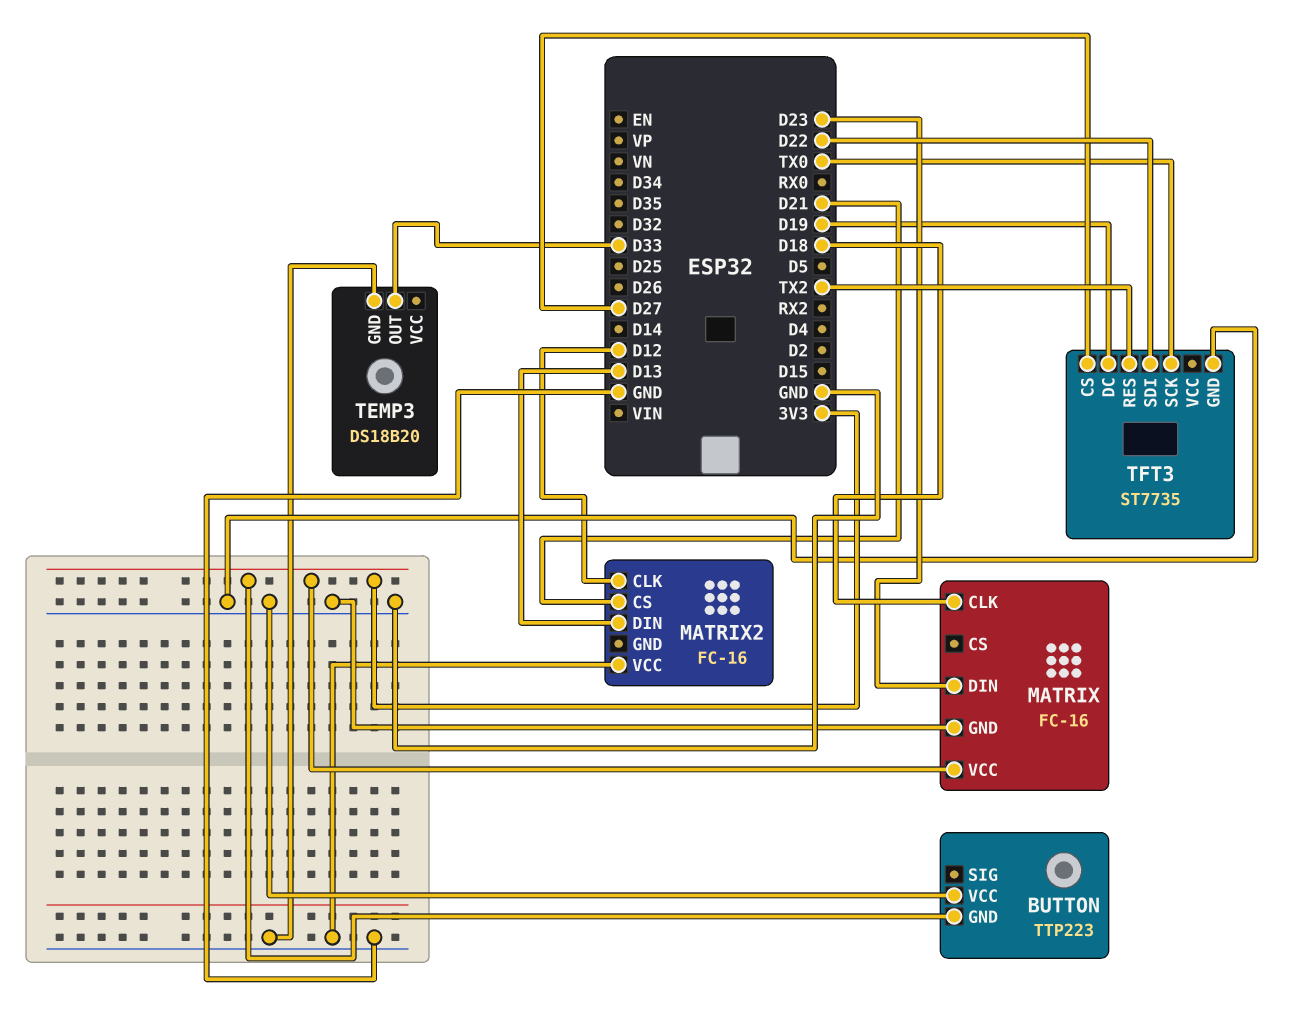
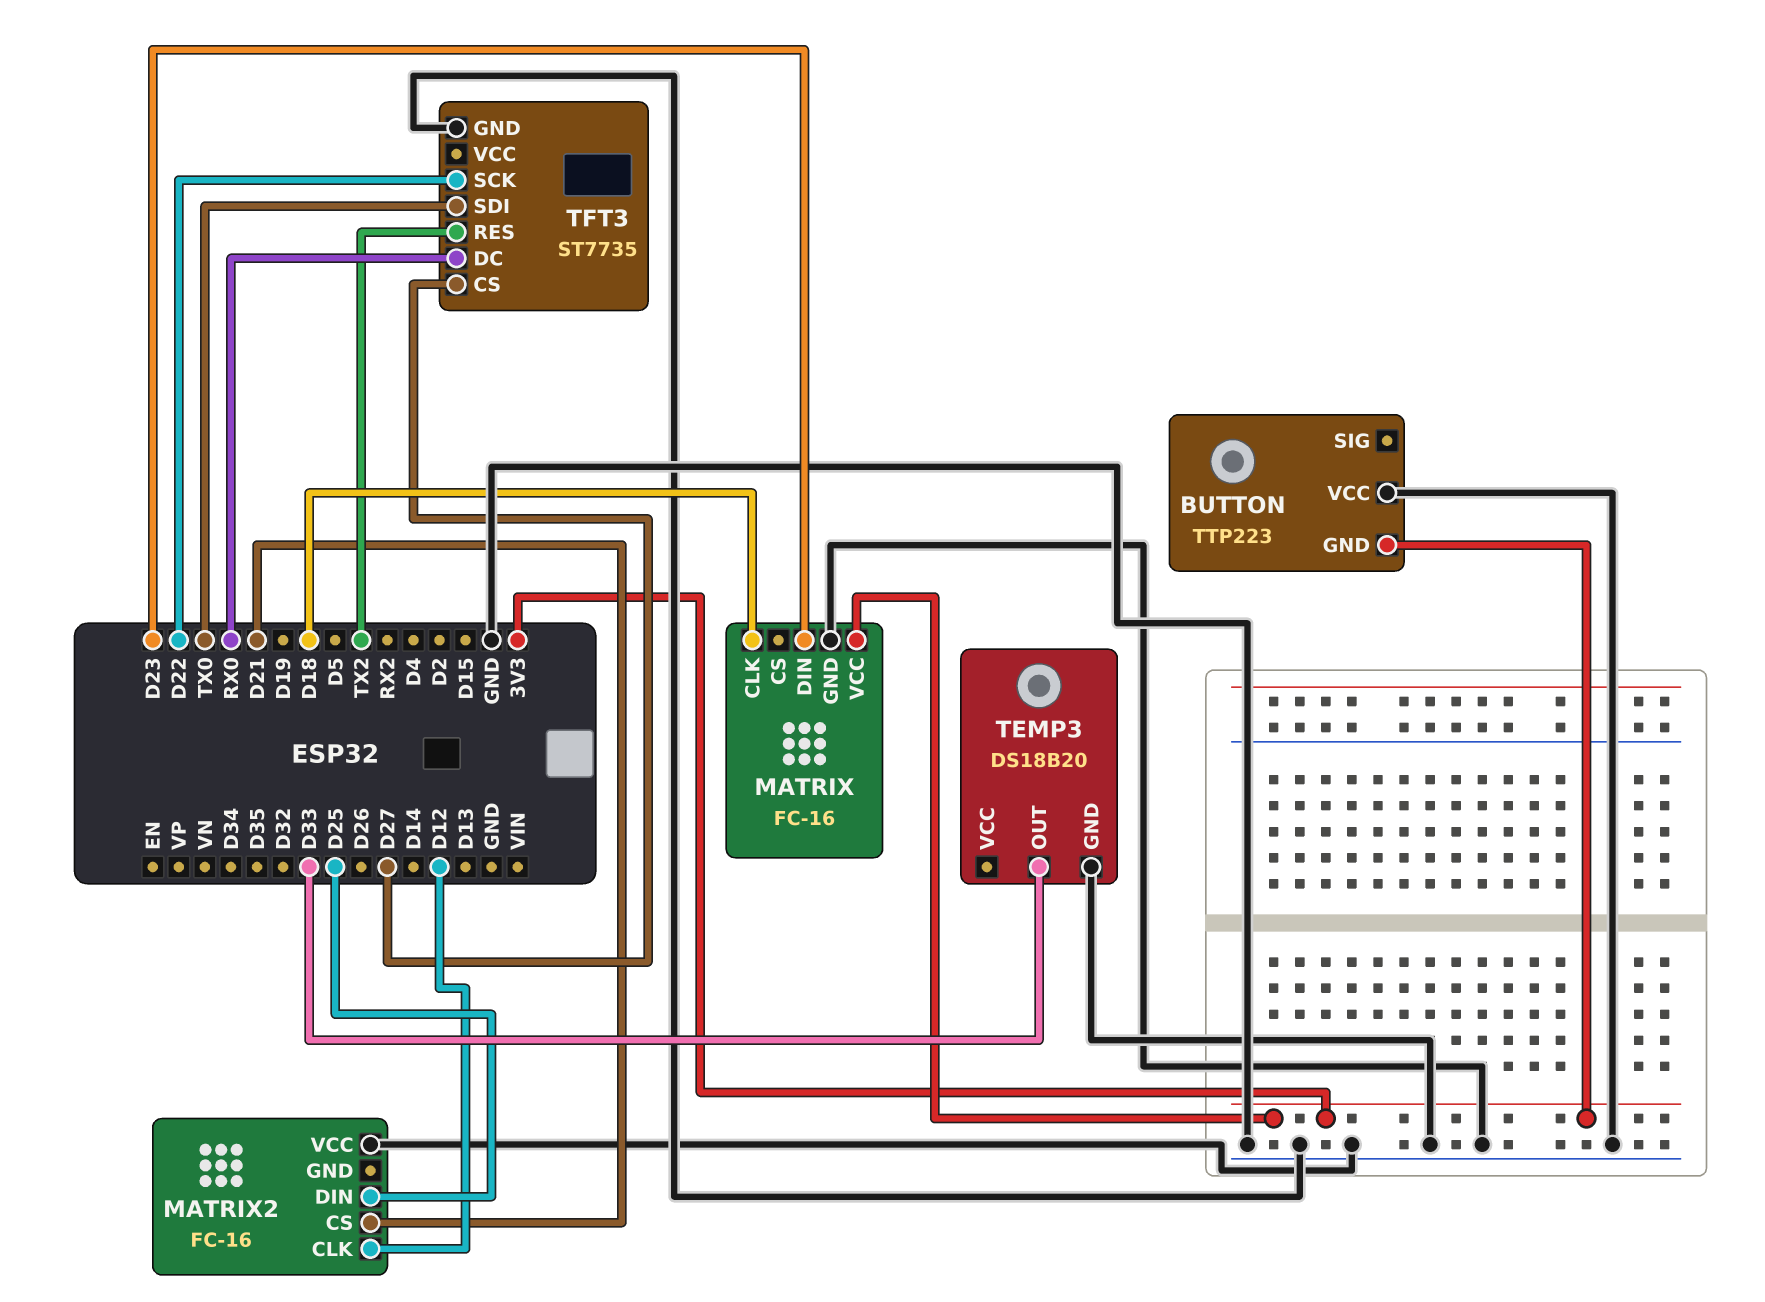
MATRIX2 pin DIN: D13 -> D25
TFT3 pin DC: D19 -> RX0
TFT3 pin SCK: TX0 -> D22
TFT3 pin SDI: D22 -> TX0

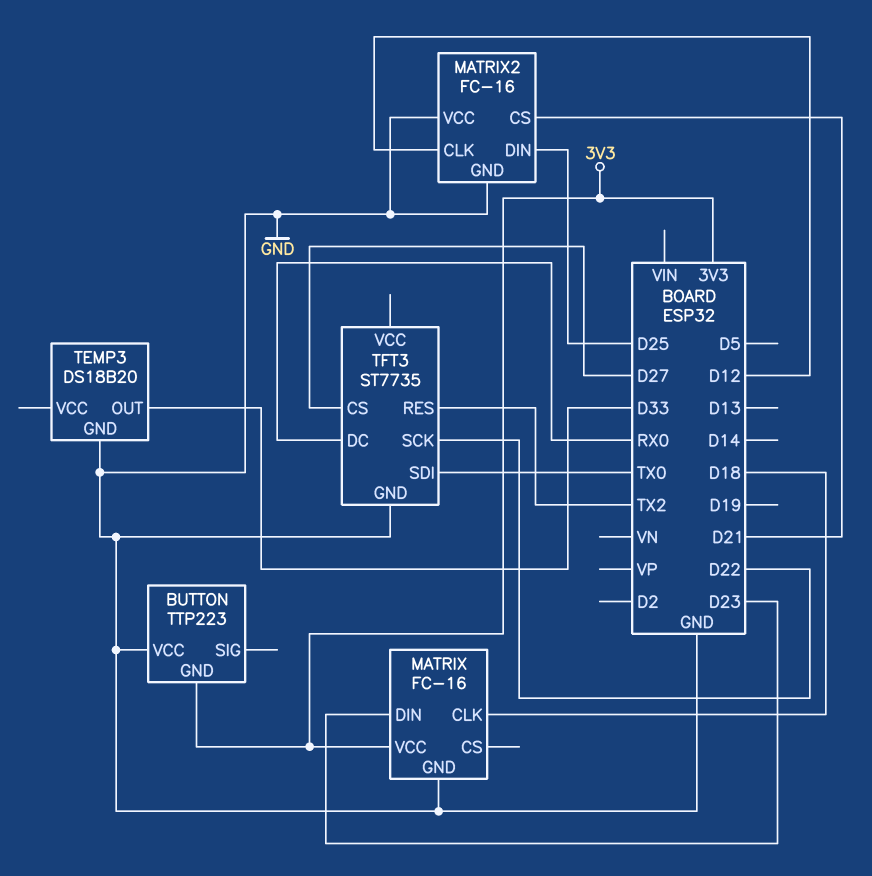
MATRIX2 pin GND: none -> GND

